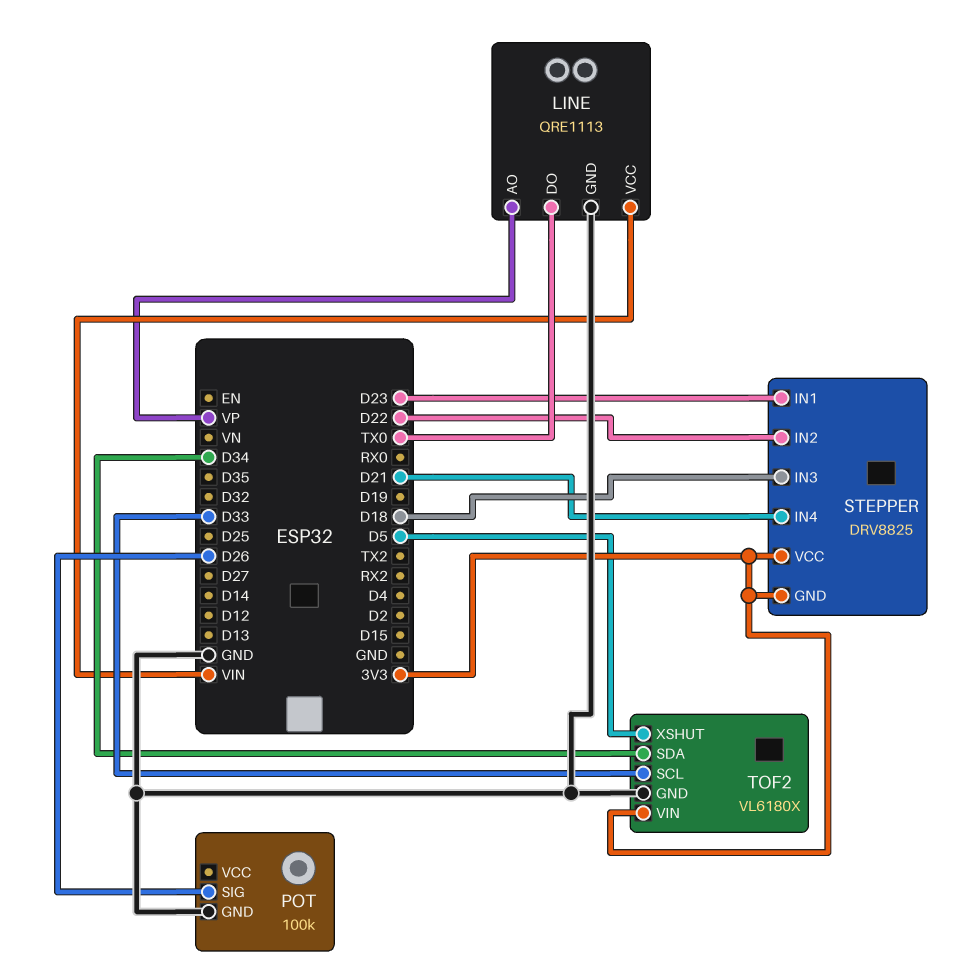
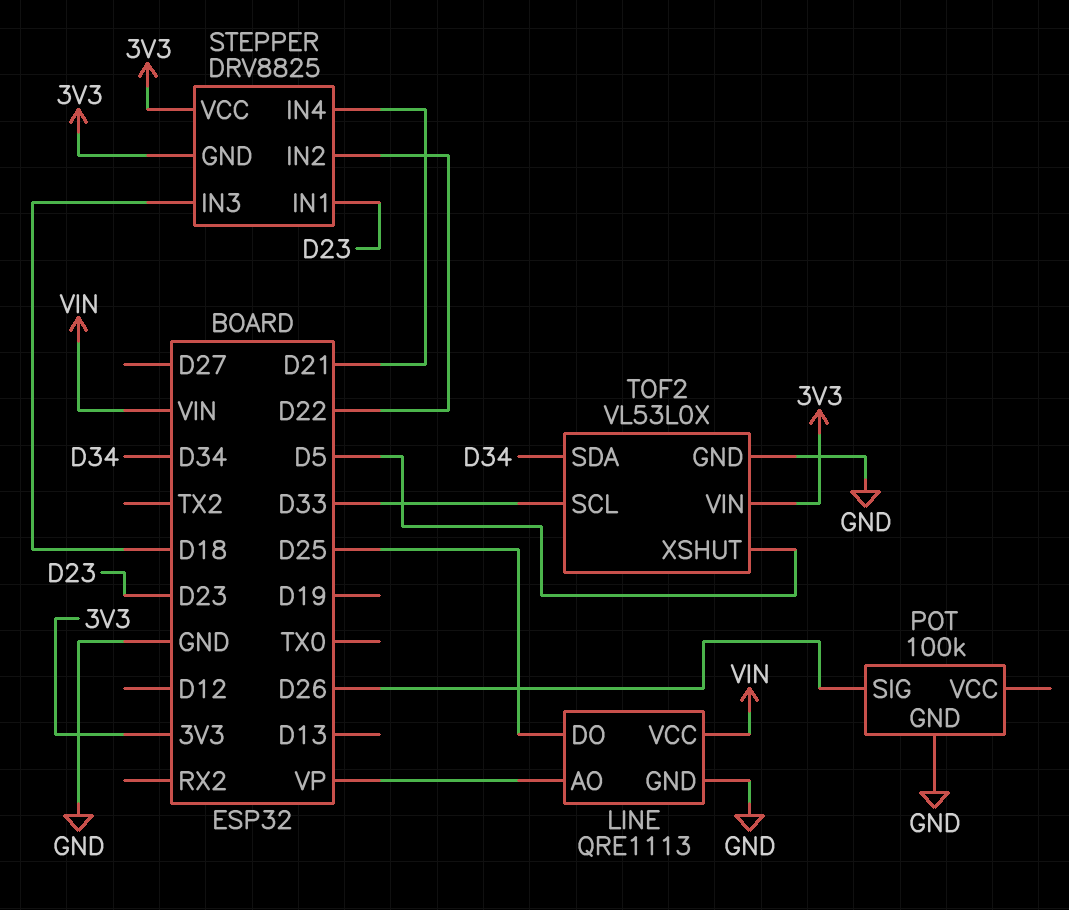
LINE pin DO: TX0 -> D25
TOF2: VL6180X -> VL53L0X

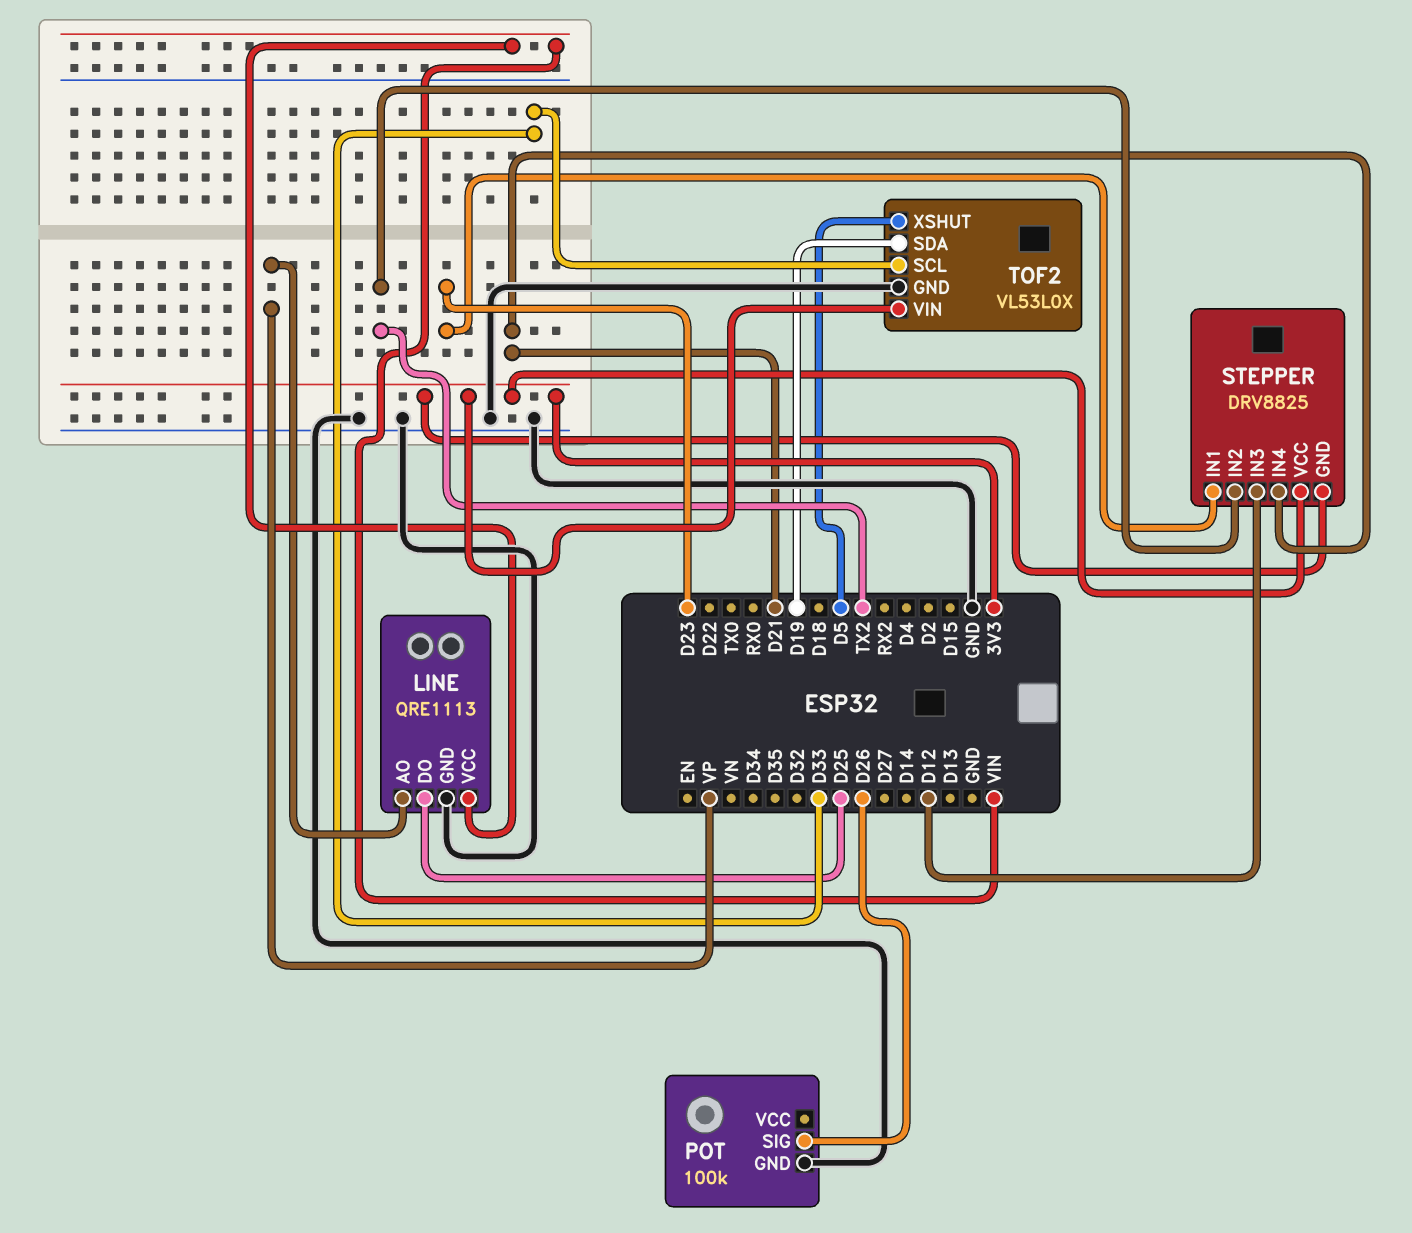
STEPPER pin IN2: D22 -> TX2
STEPPER pin IN3: D18 -> D12
TOF2 pin SDA: D34 -> D19

